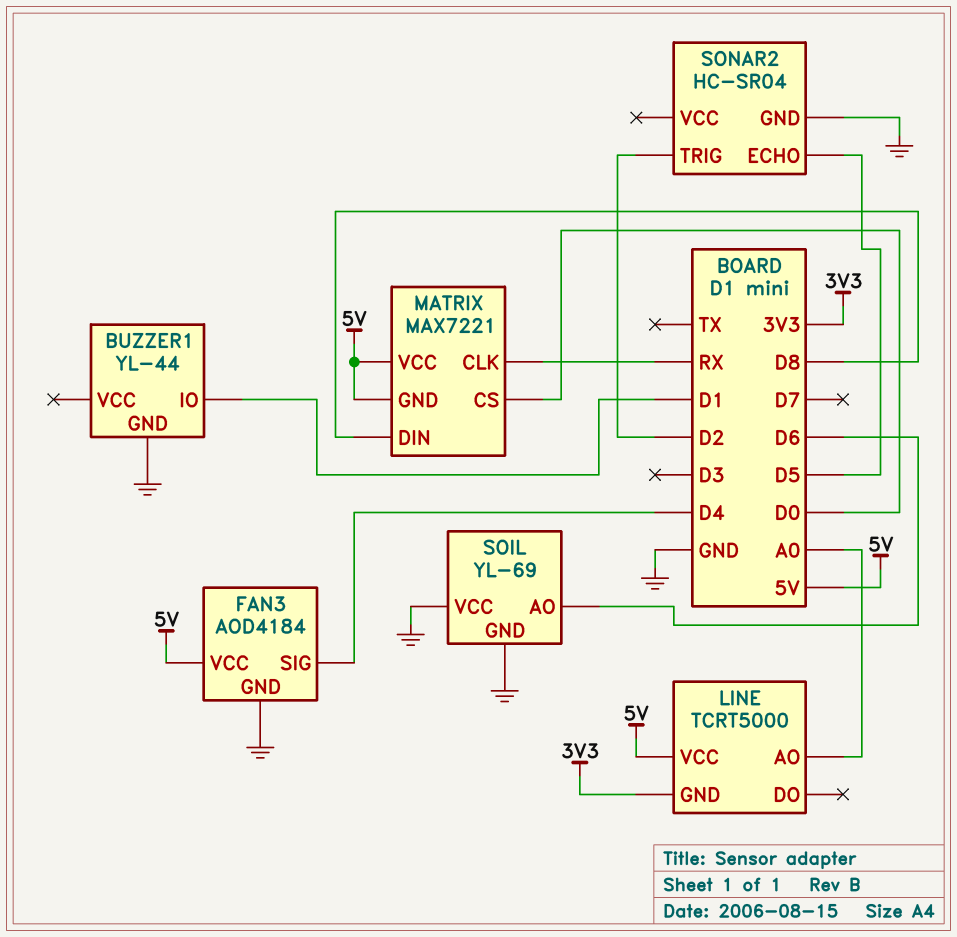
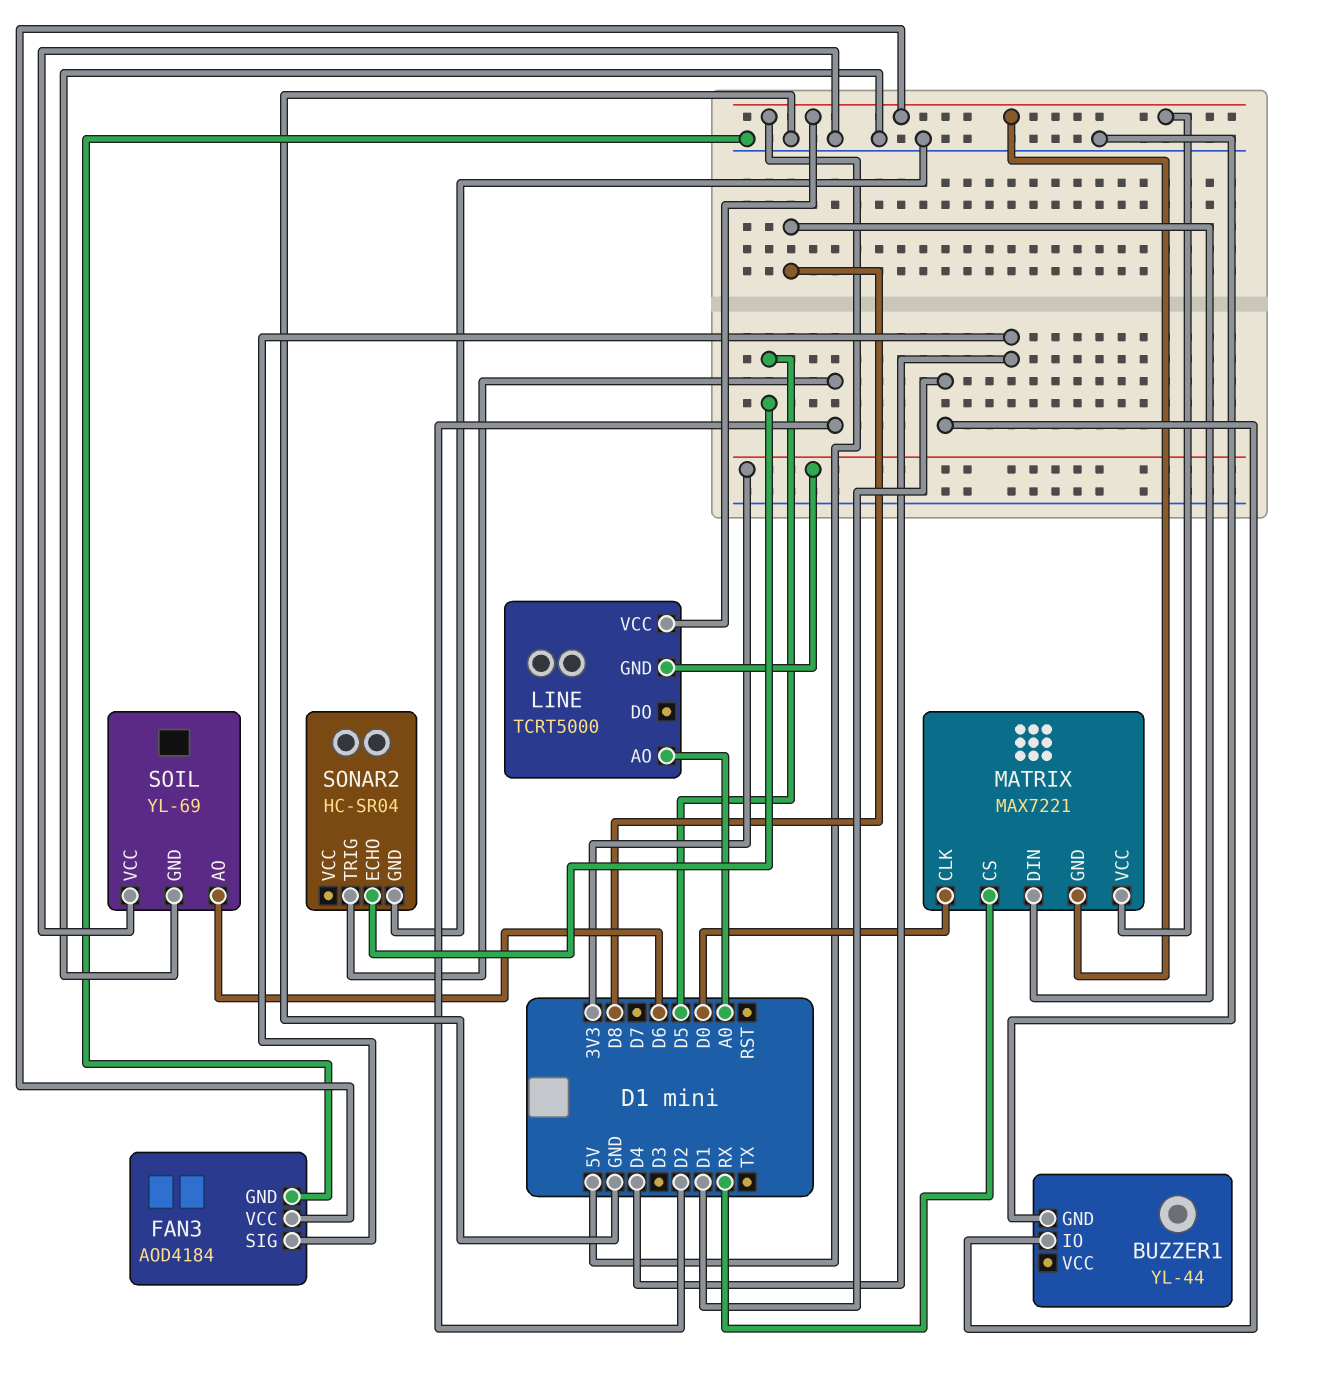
MATRIX pin CLK: RX -> D0
MATRIX pin CS: D0 -> RX

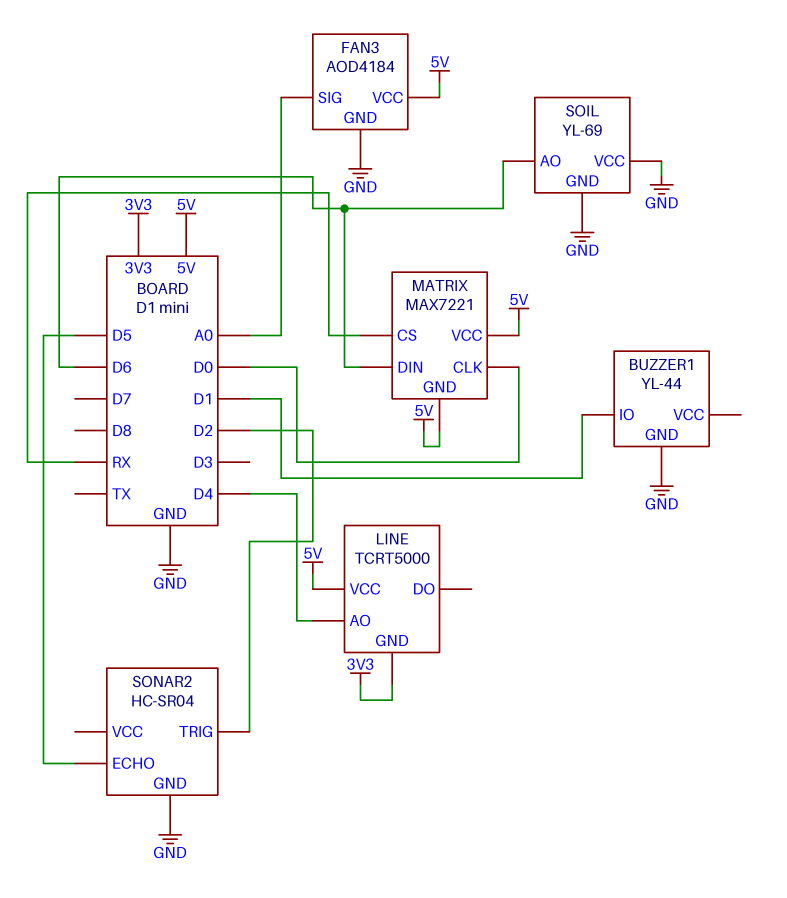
FAN3 pin SIG: D4 -> A0
LINE pin AO: A0 -> D4
MATRIX pin DIN: D8 -> D6

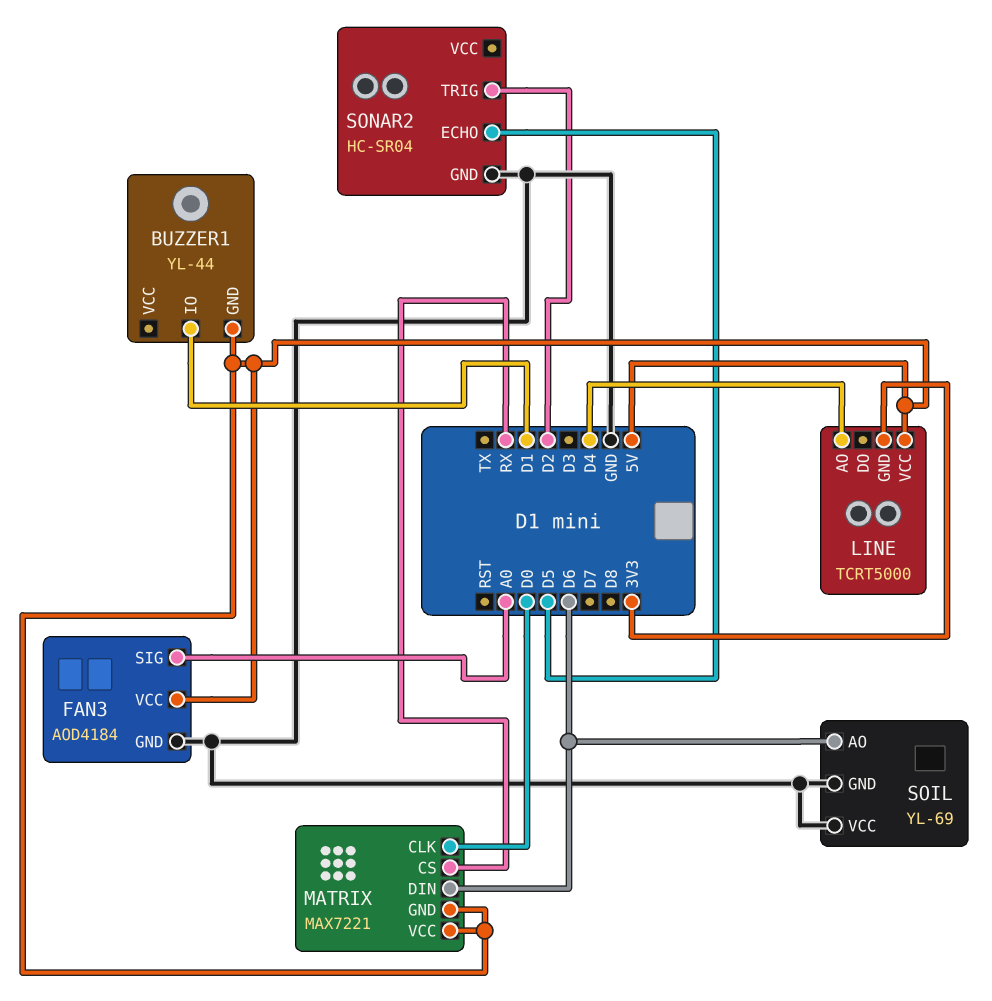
BUZZER1 pin GND: GND -> 5V

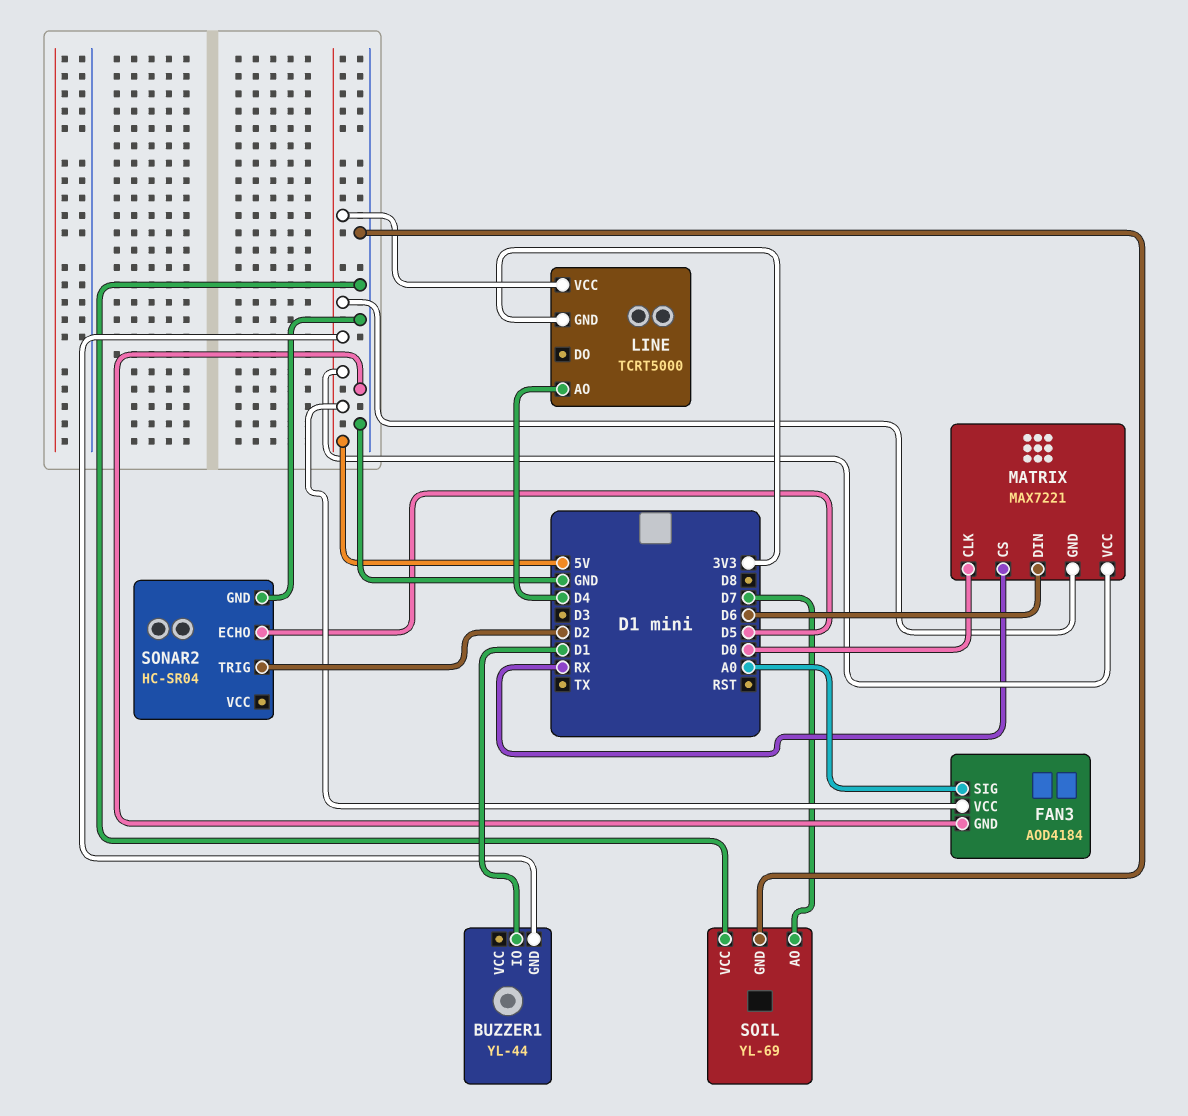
SOIL pin AO: D6 -> D7

